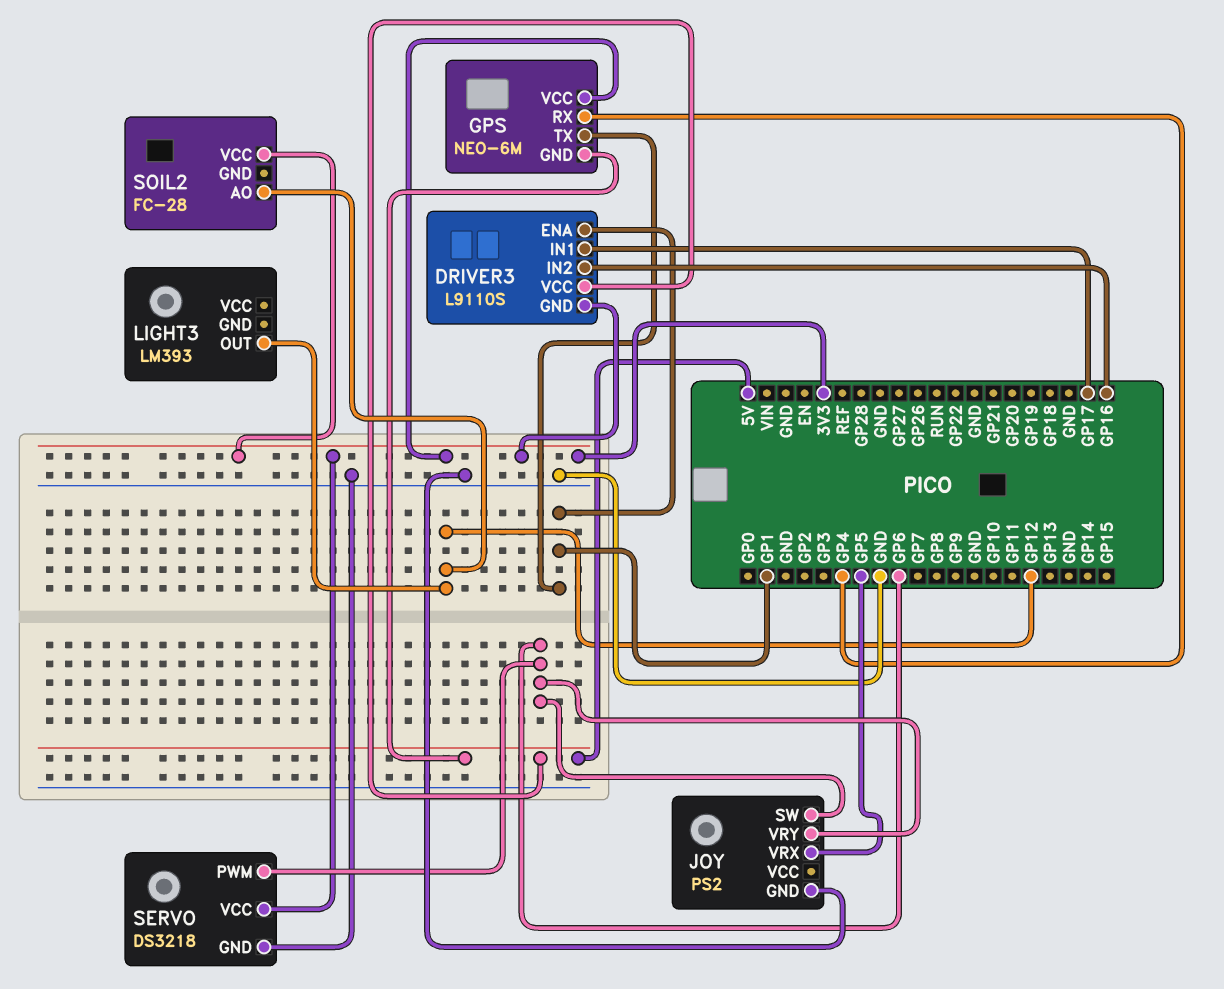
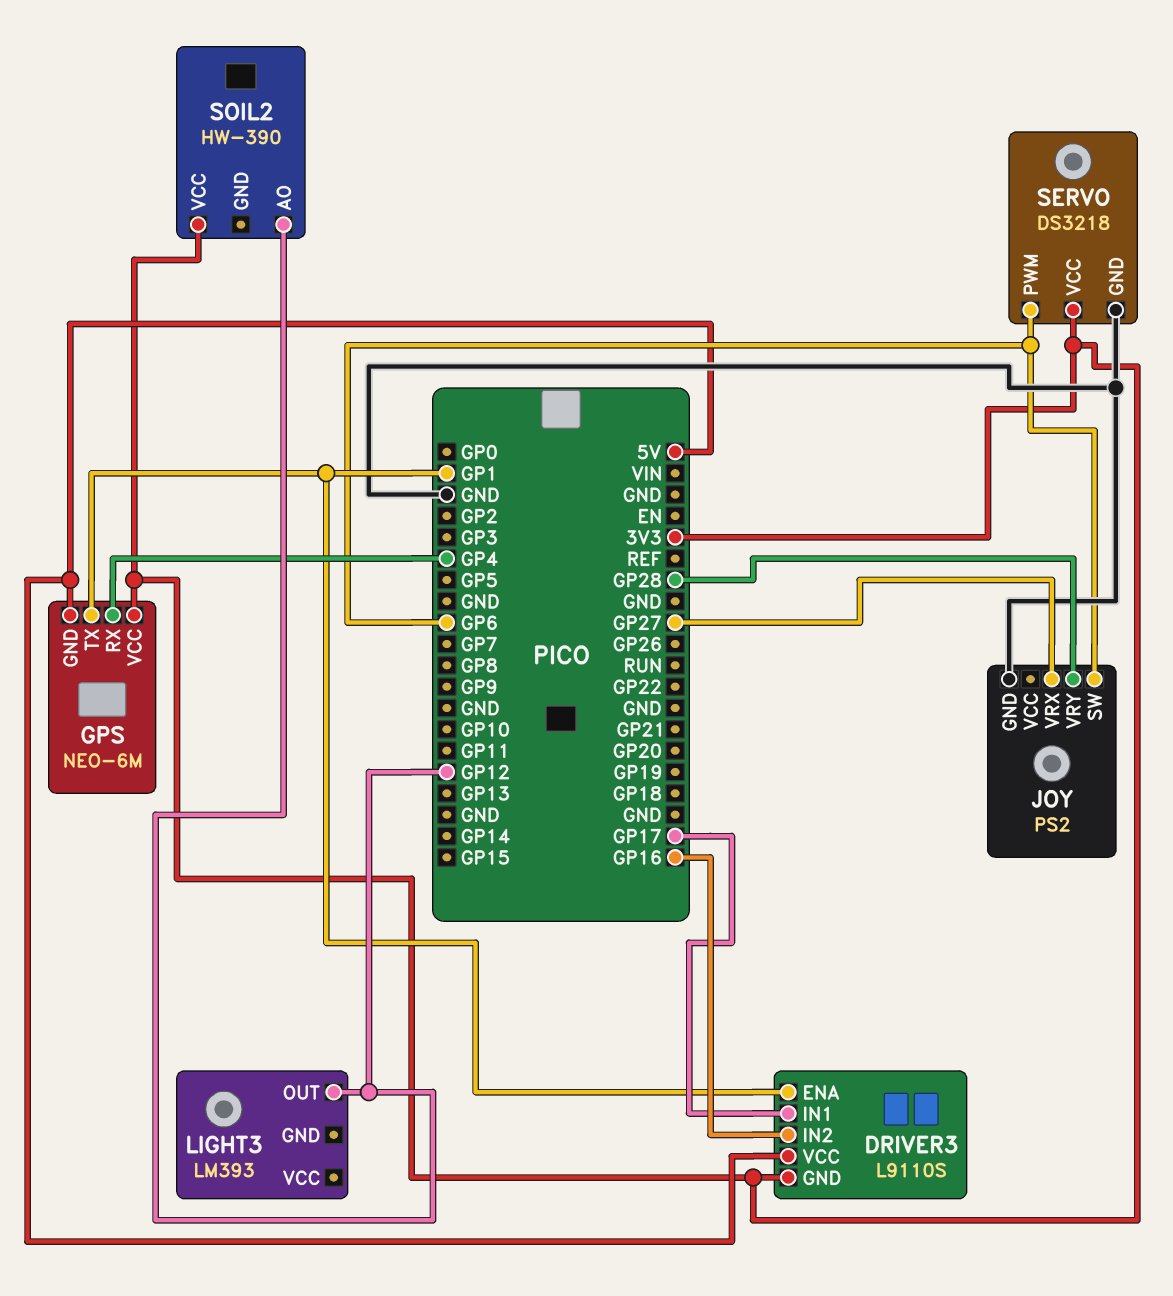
JOY pin VRX: GP5 -> GP27
JOY pin VRY: GP6 -> GP28
SOIL2: FC-28 -> HW-390

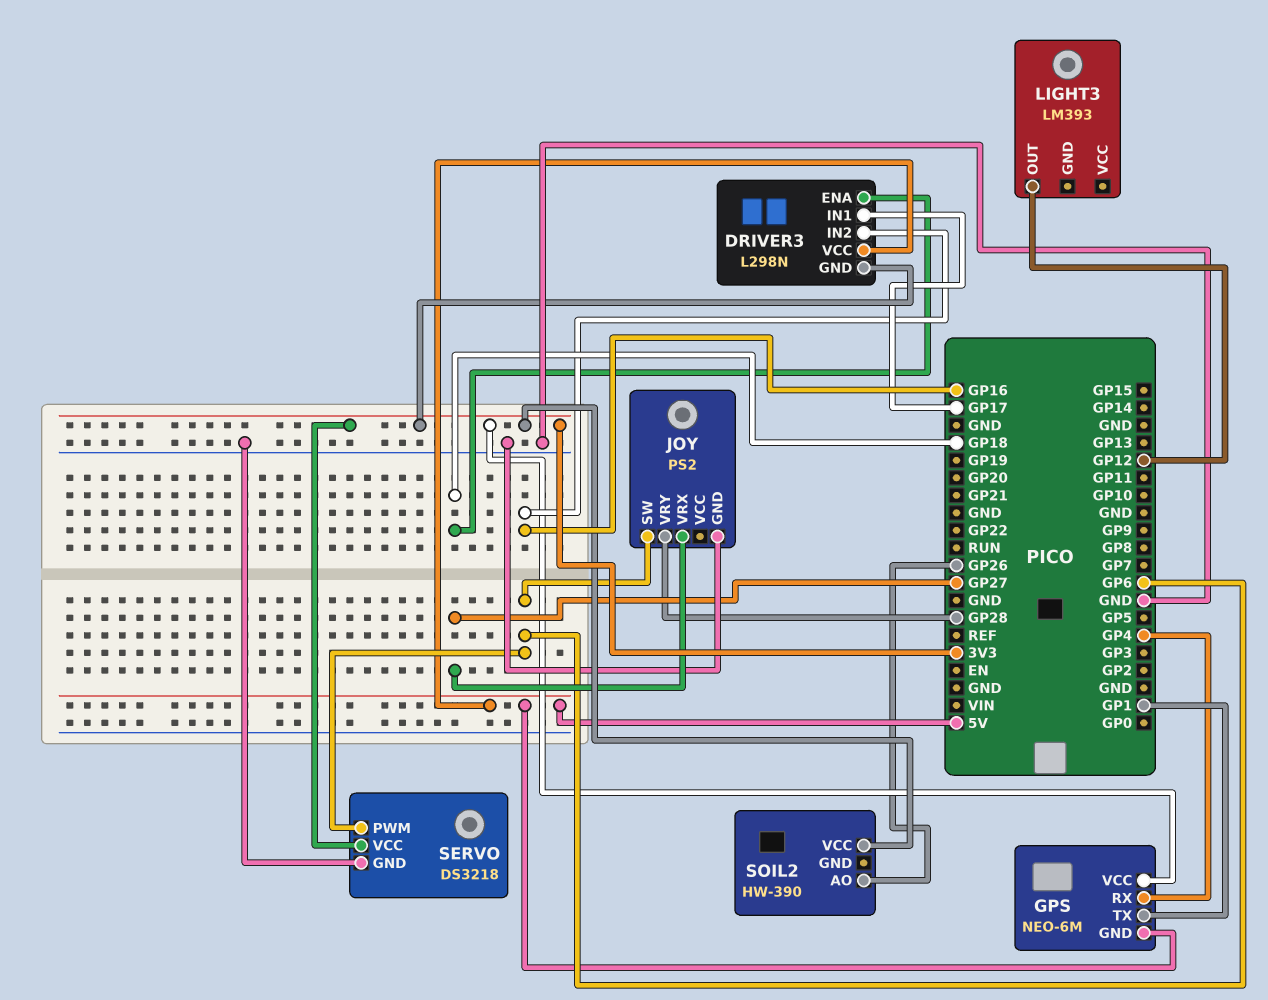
DRIVER3: L9110S -> L298N
DRIVER3 pin ENA: GP1 -> GP18
SOIL2 pin AO: GP12 -> GP26

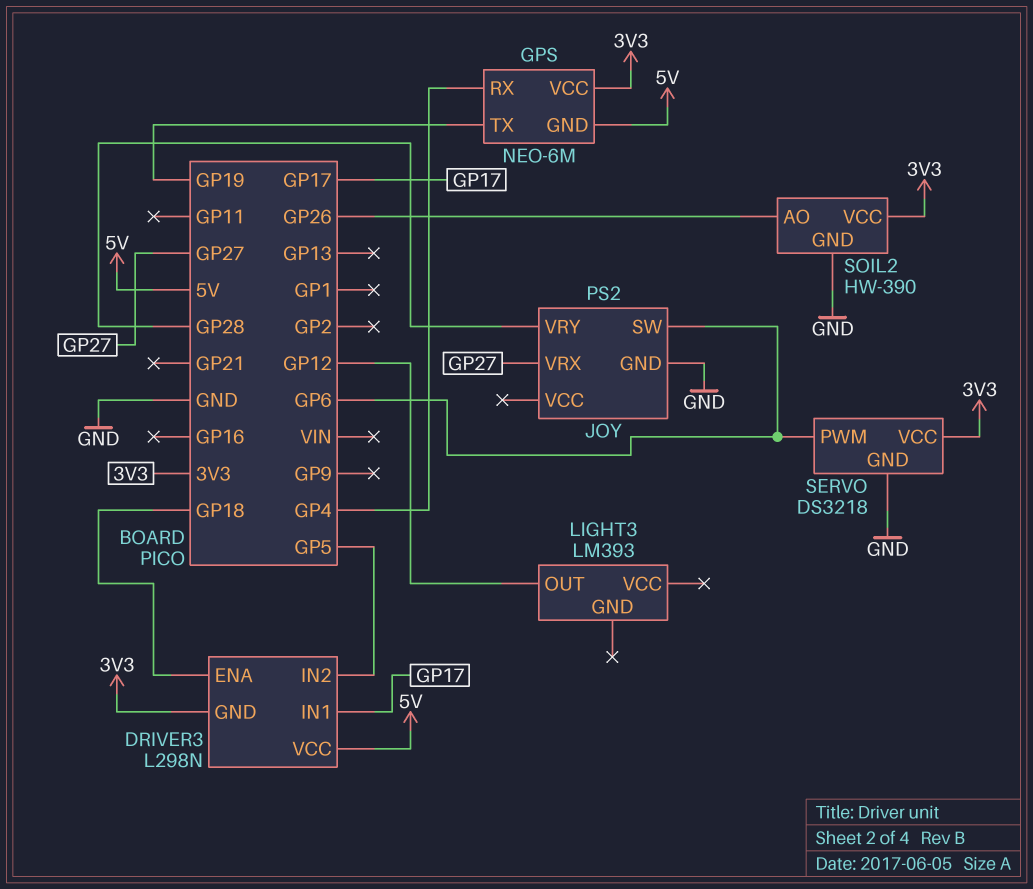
DRIVER3 pin IN2: GP16 -> GP5
GPS pin TX: GP1 -> GP19
SOIL2 pin GND: none -> GND

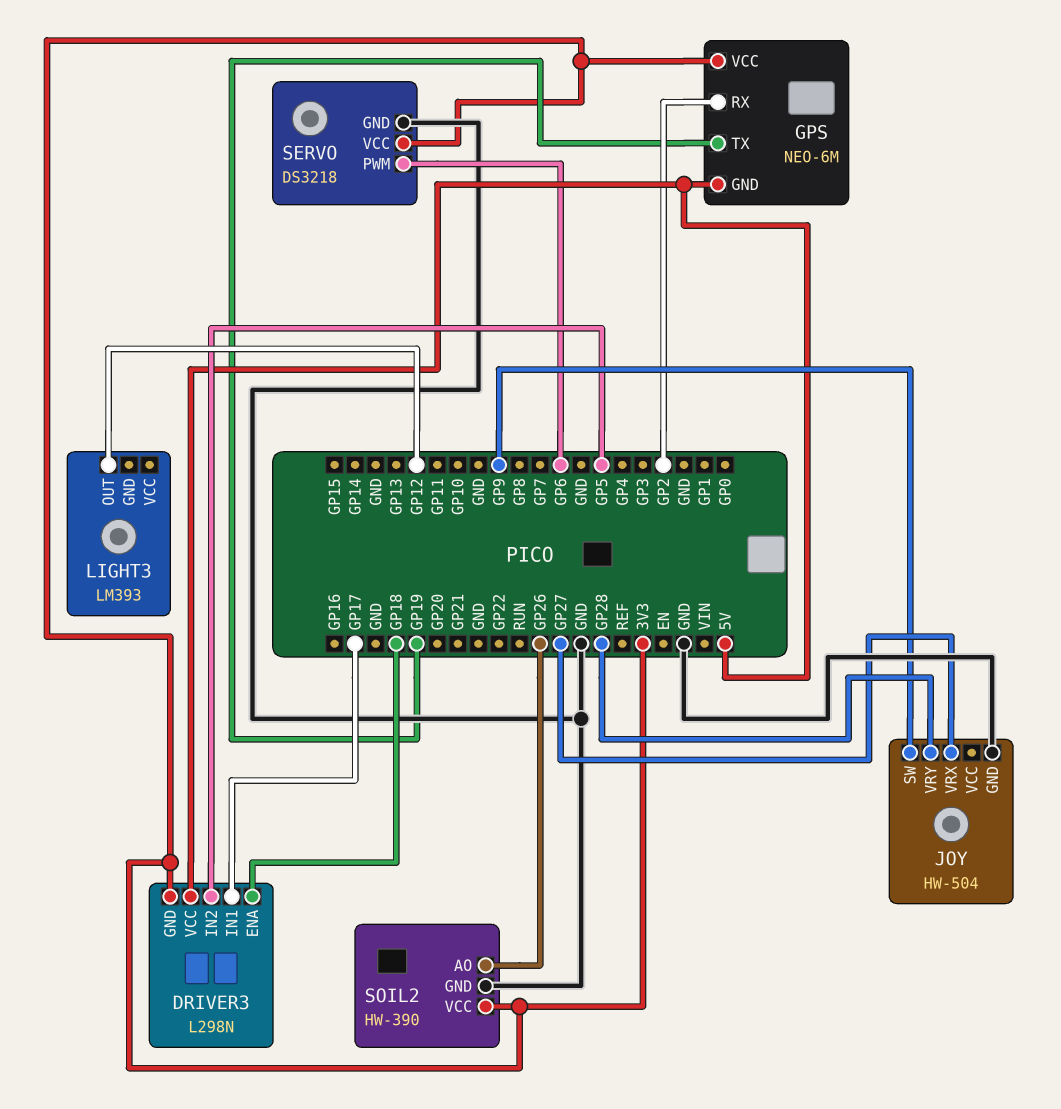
GPS pin RX: GP4 -> GP2
JOY: PS2 -> HW-504
JOY pin SW: GP6 -> GP9

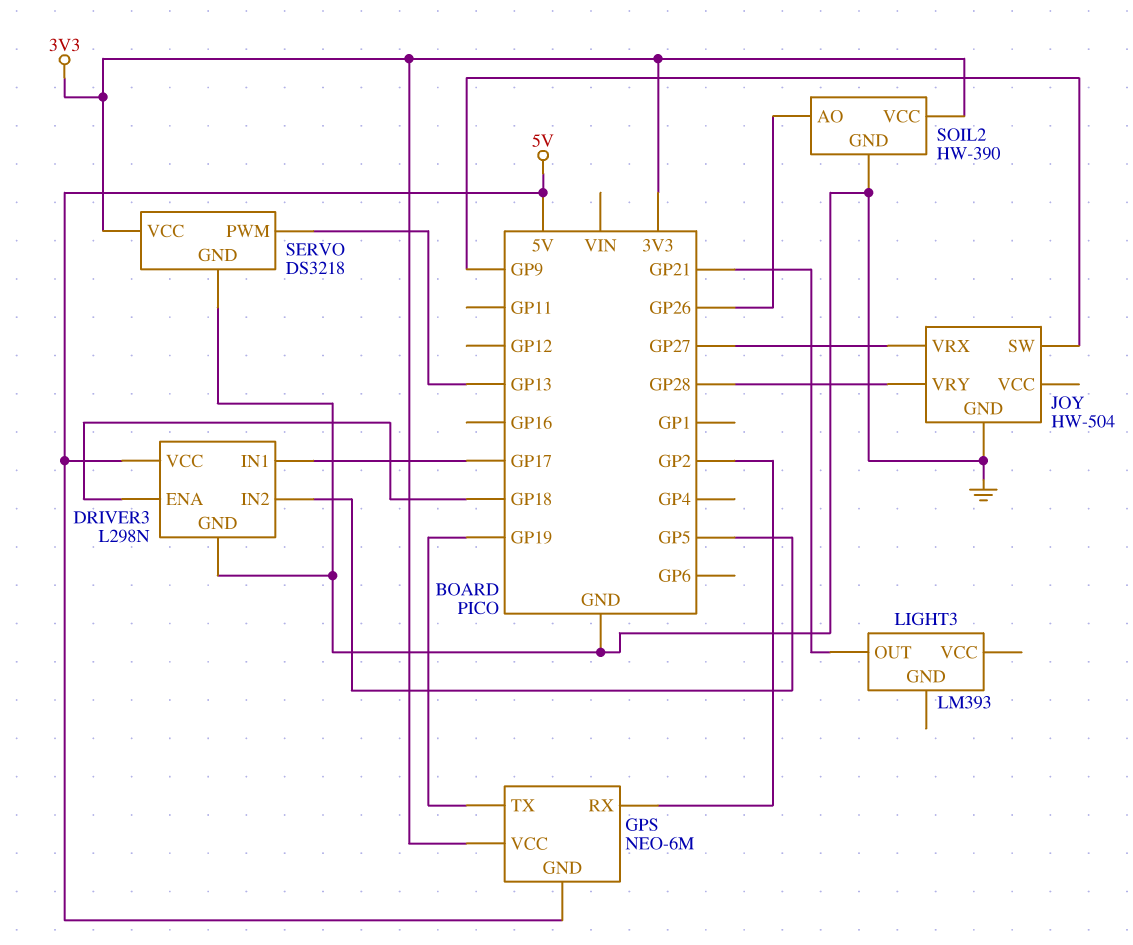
DRIVER3 pin GND: 3V3 -> GND
LIGHT3 pin OUT: GP12 -> GP21
SERVO pin PWM: GP6 -> GP13

